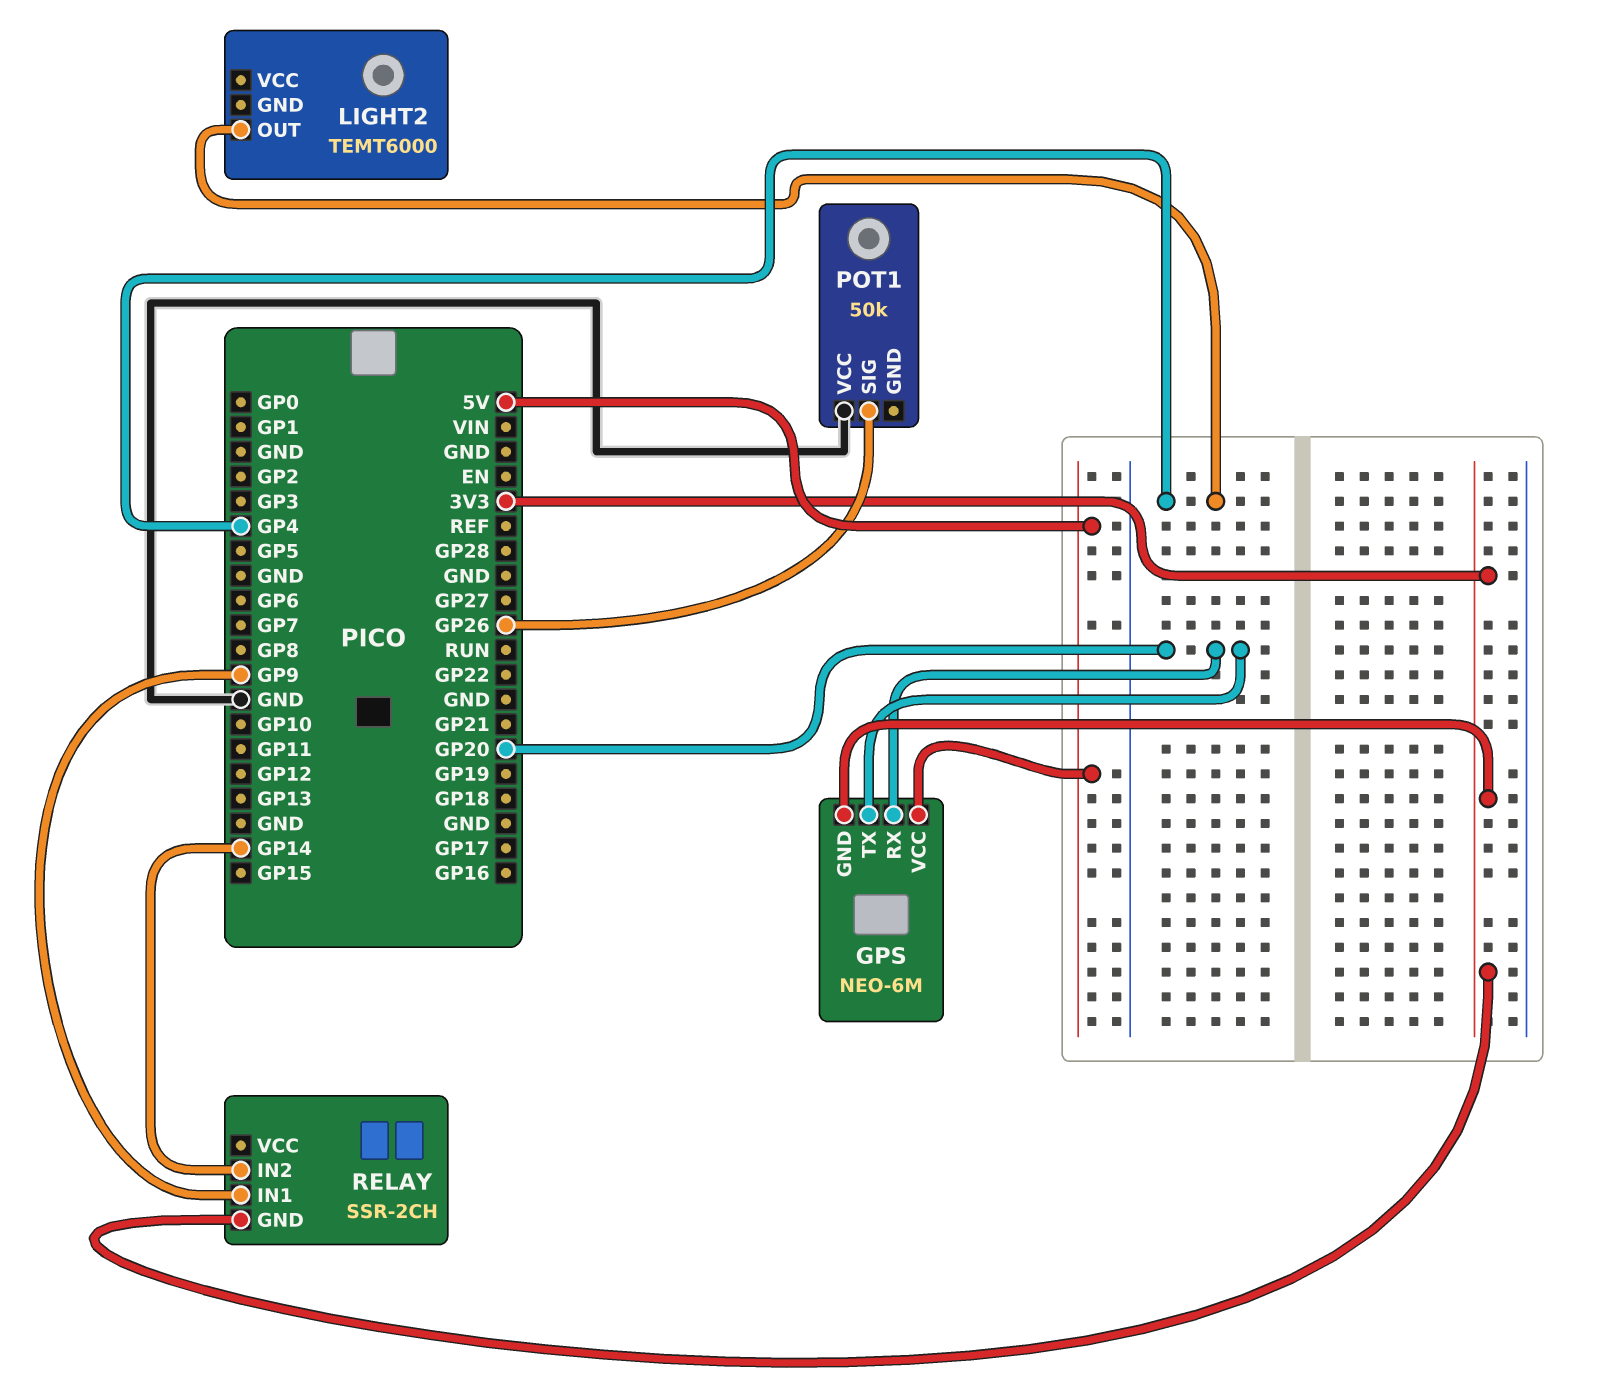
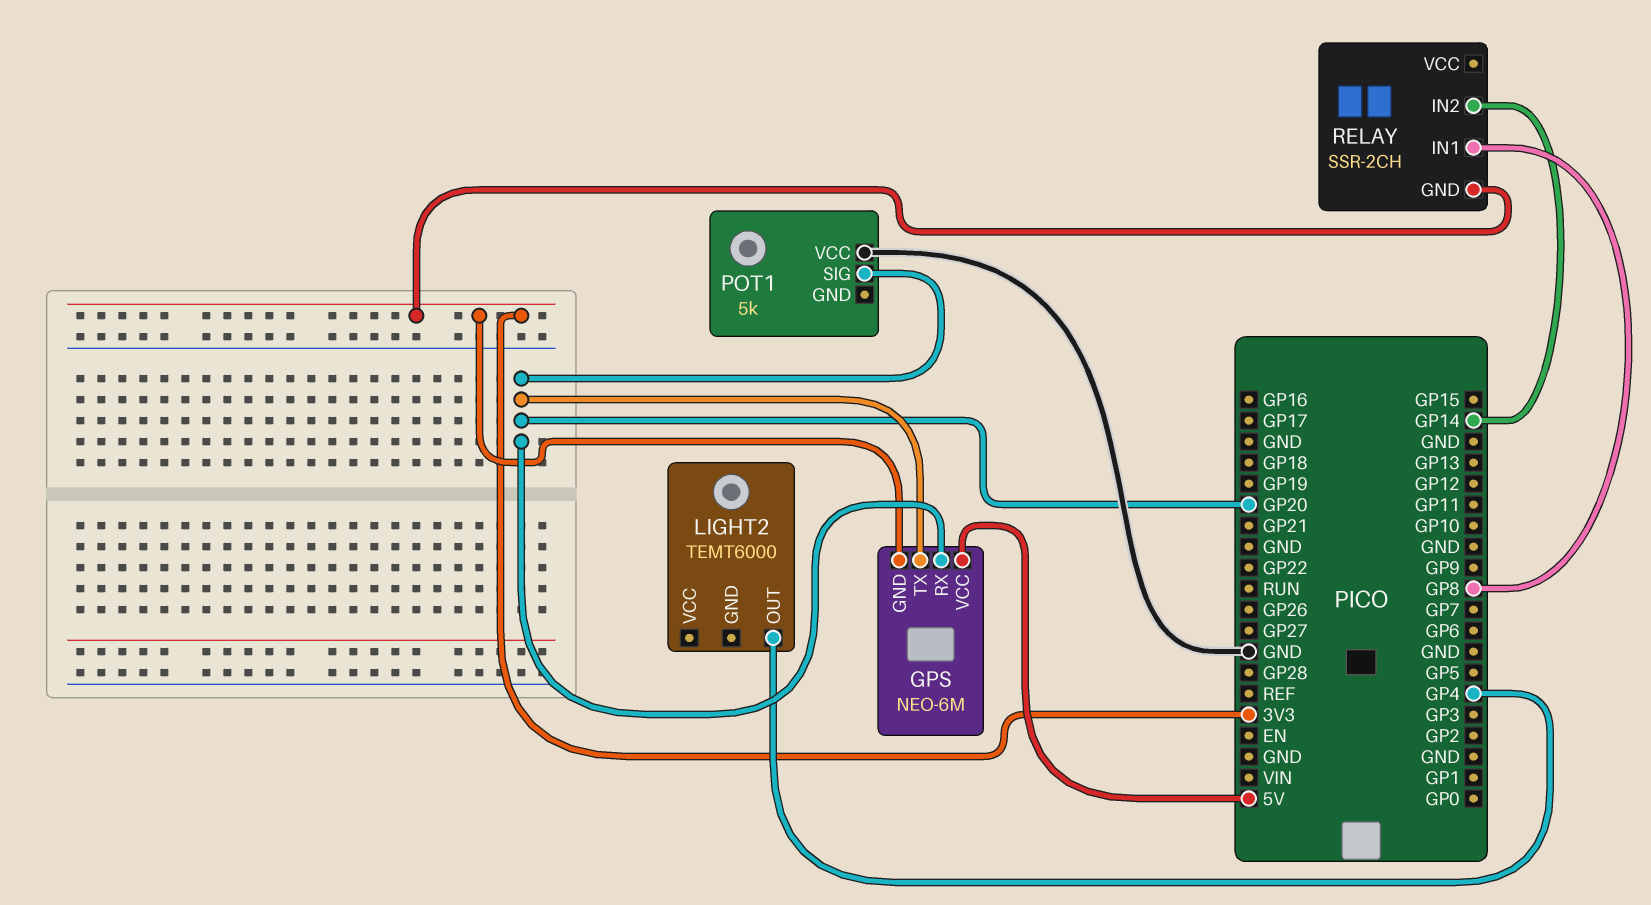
POT1: 50k -> 5k
POT1 pin SIG: GP26 -> GP20
RELAY pin IN1: GP9 -> GP8

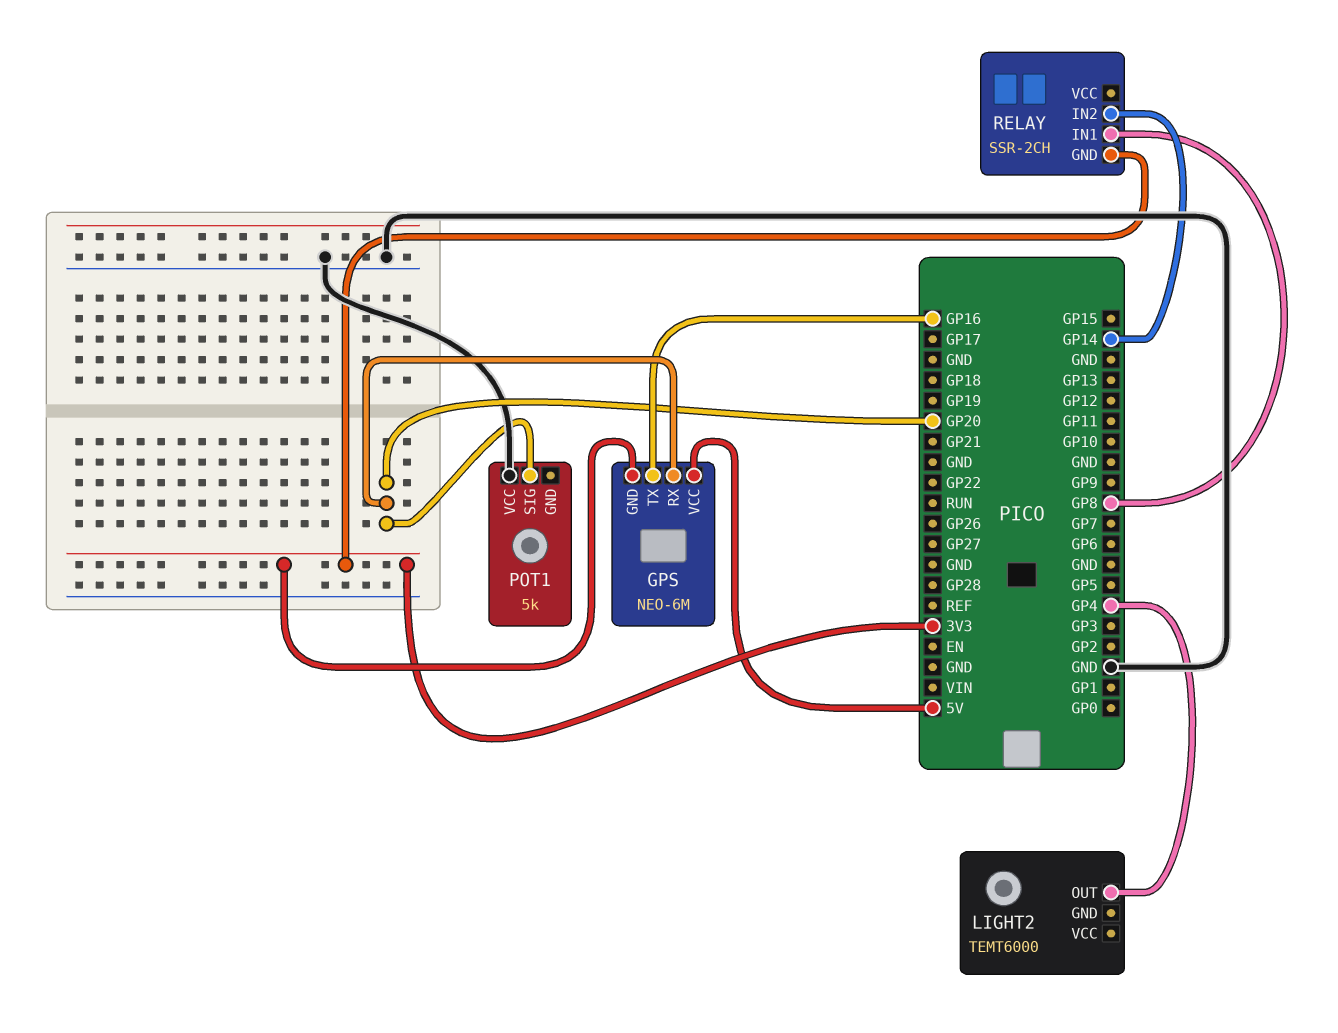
GPS pin TX: GP20 -> GP16

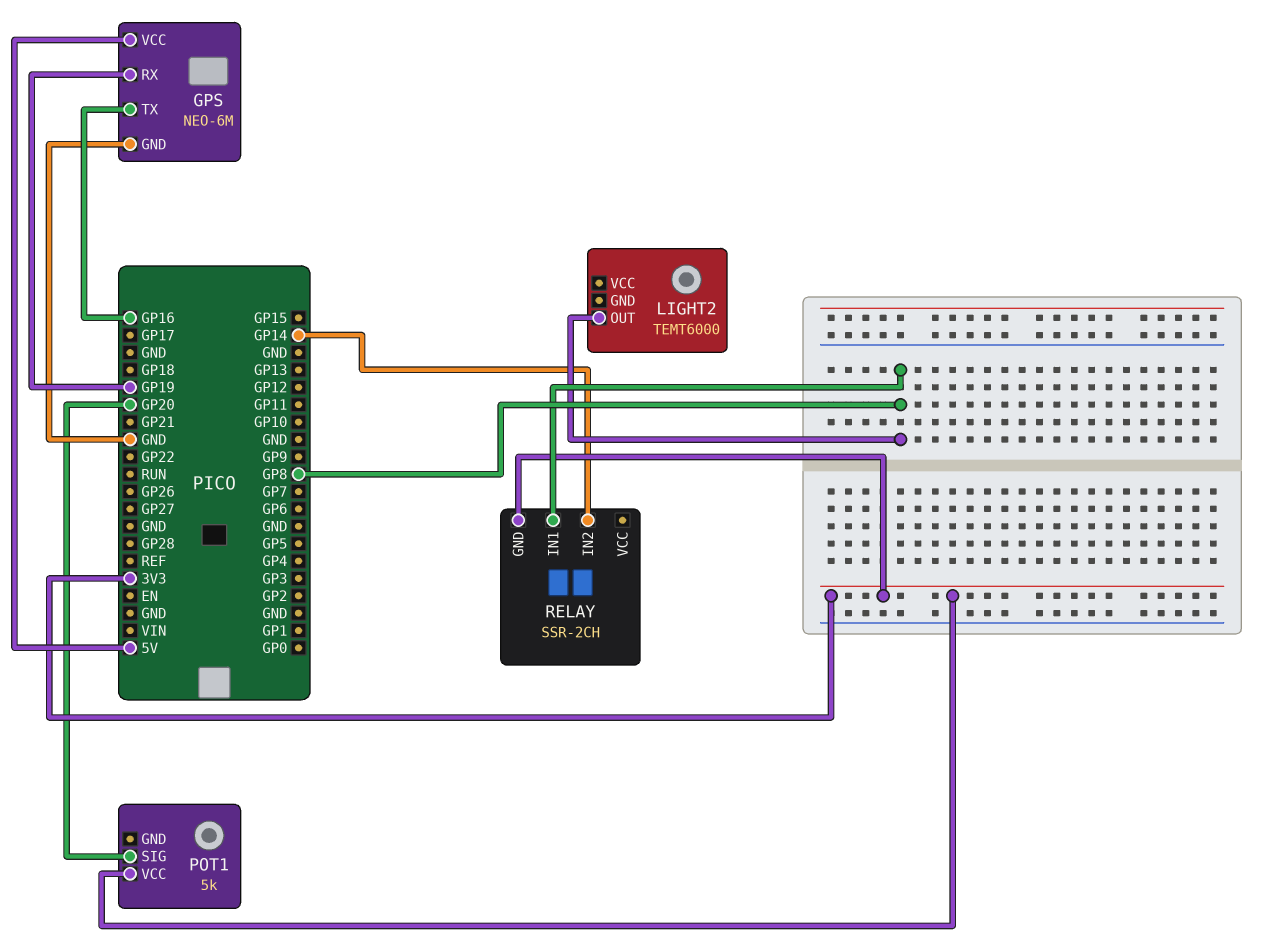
GPS pin GND: 3V3 -> GND
GPS pin RX: GP20 -> GP19
LIGHT2 pin OUT: GP4 -> GP8
POT1 pin VCC: GND -> 3V3

